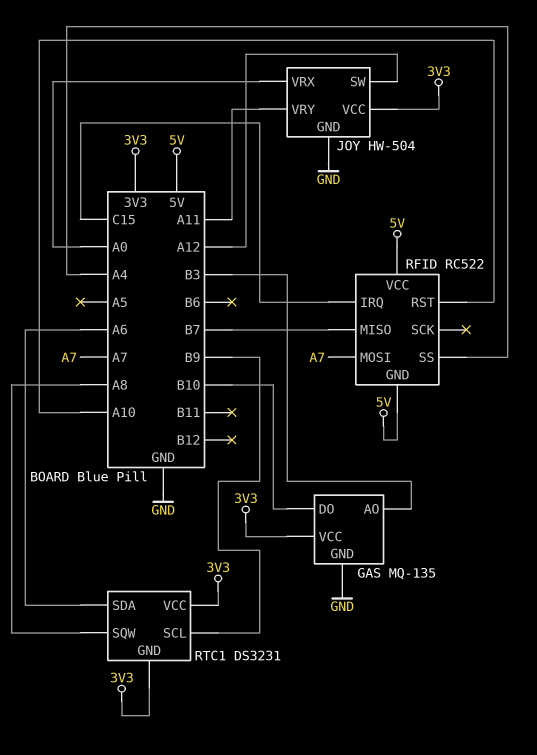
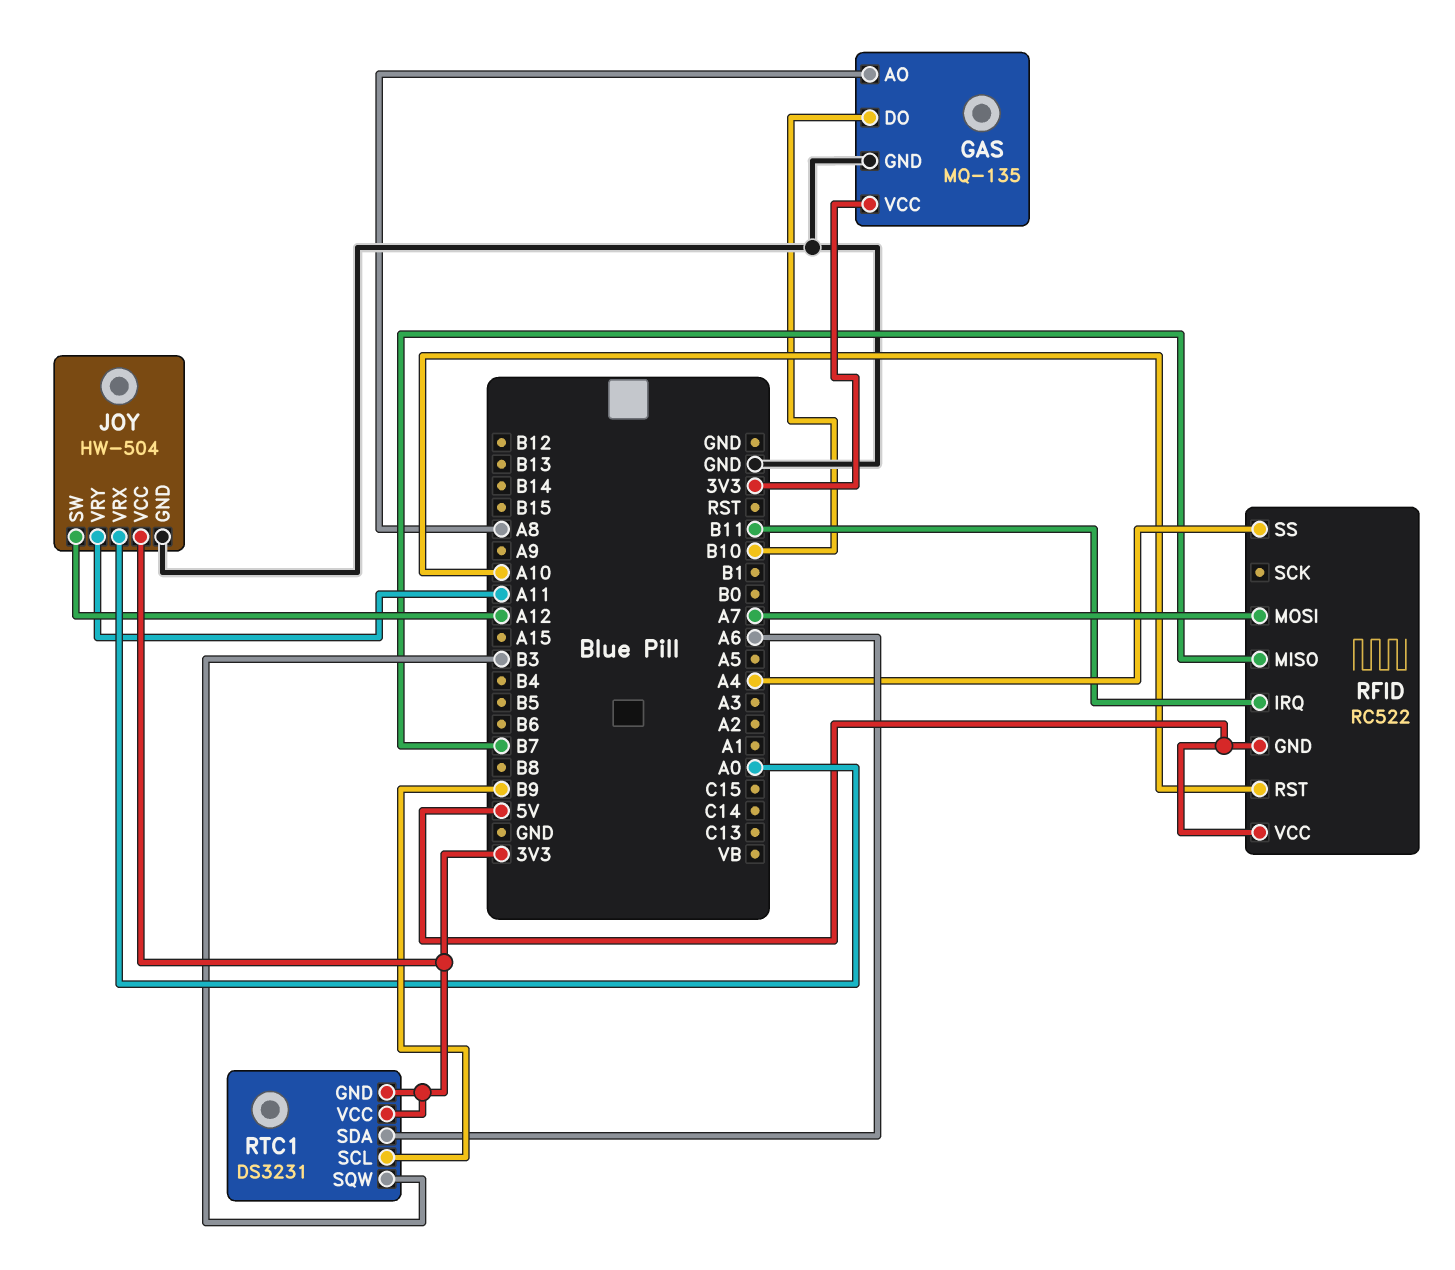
GAS pin AO: B3 -> A8
RFID pin IRQ: C15 -> B11
RTC1 pin SQW: A8 -> B3

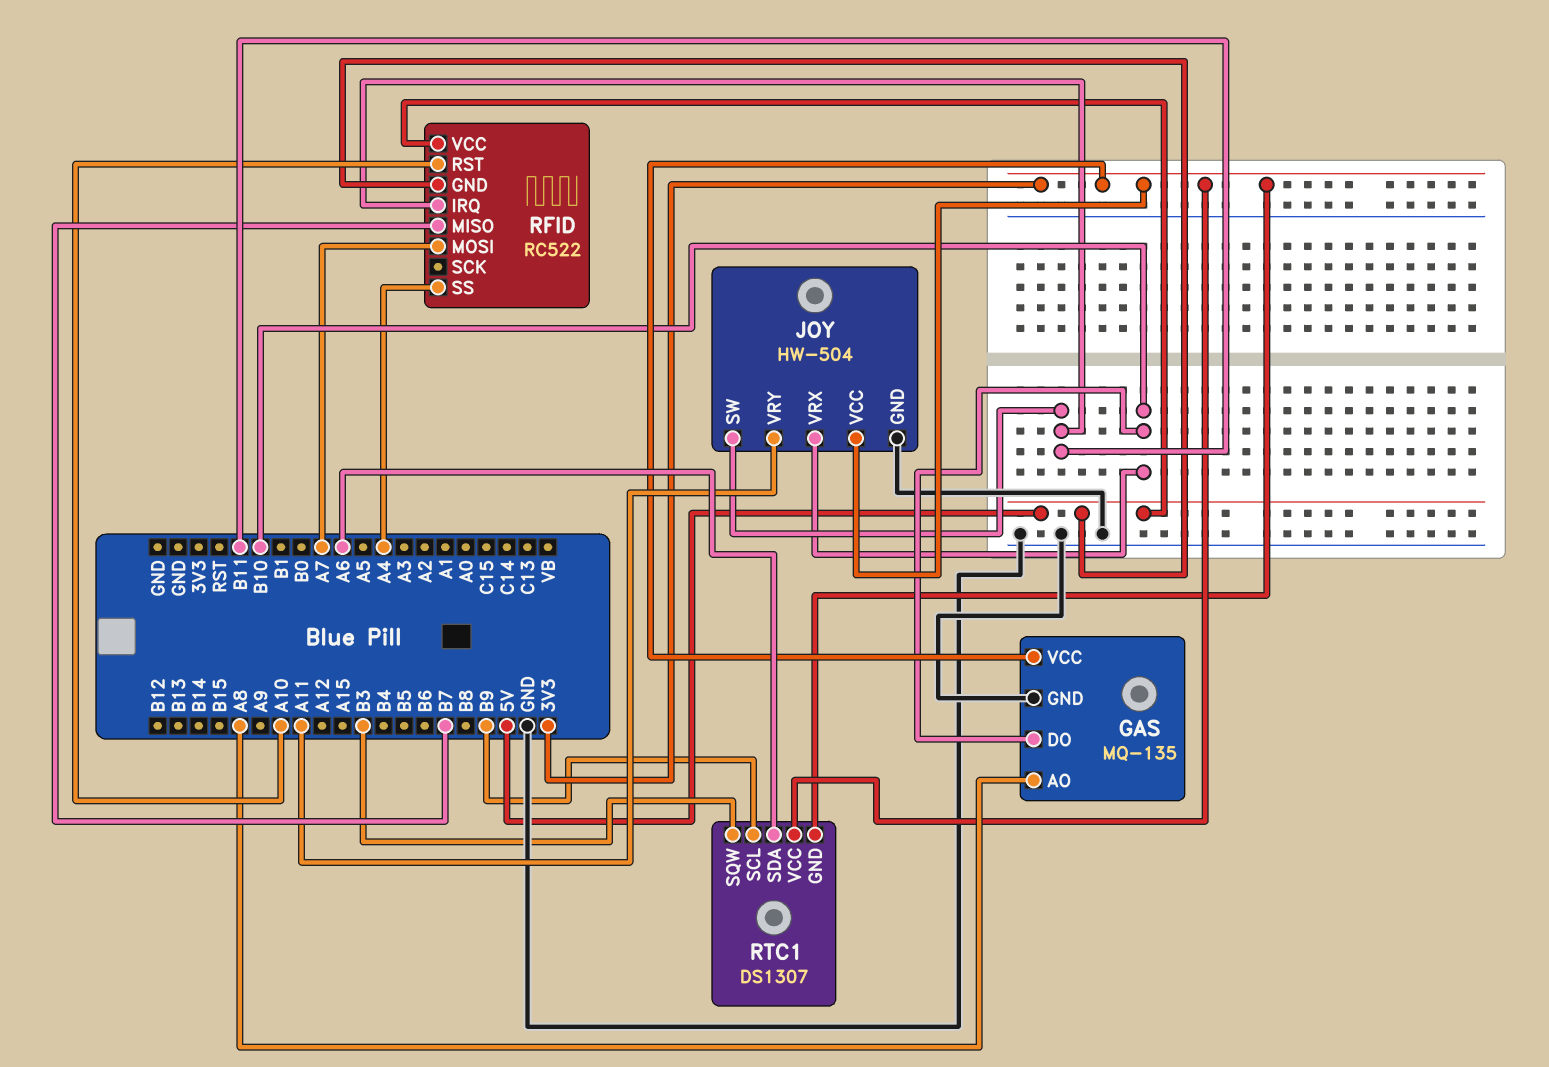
JOY pin SW: A12 -> B11
JOY pin VRX: A0 -> B10
RTC1: DS3231 -> DS1307

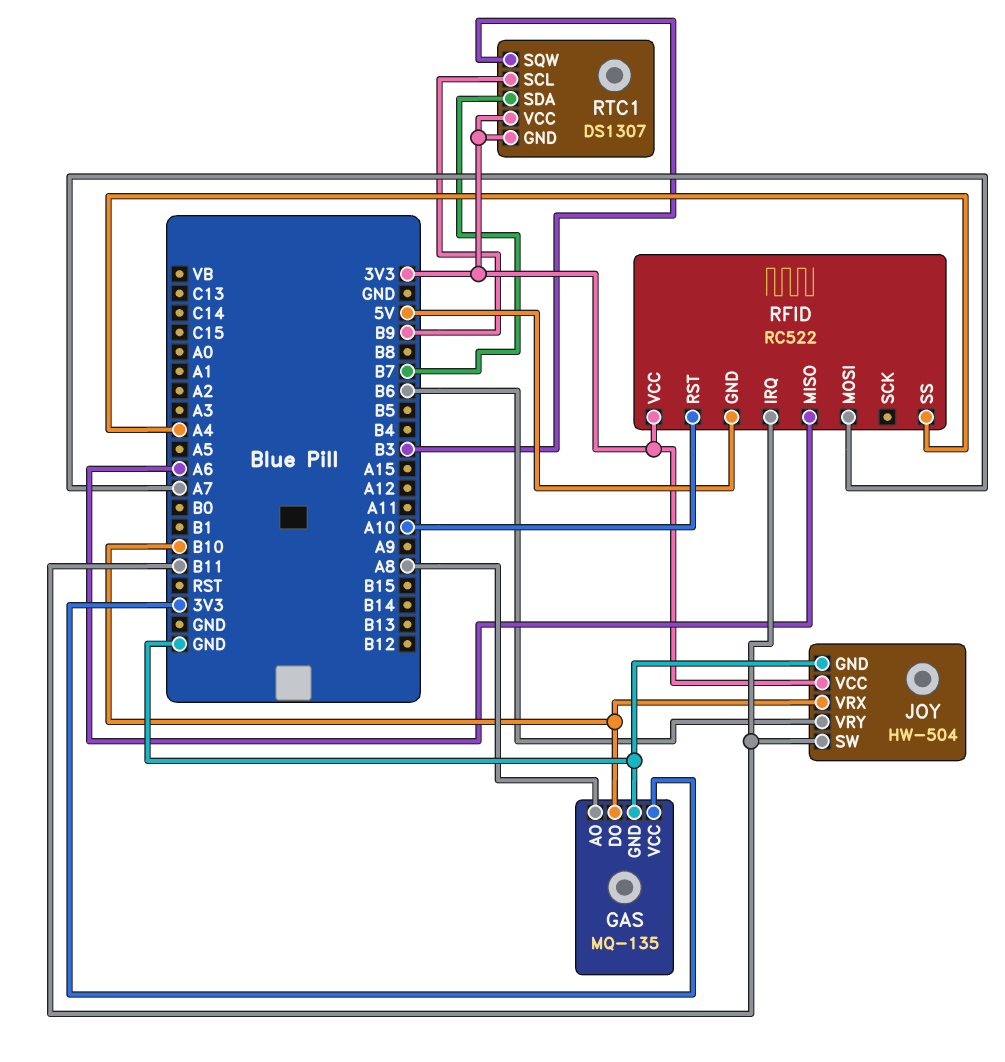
JOY pin VRY: A11 -> B6
RFID pin MISO: B7 -> A6
RFID pin VCC: 5V -> 3V3
RTC1 pin SDA: A6 -> B7

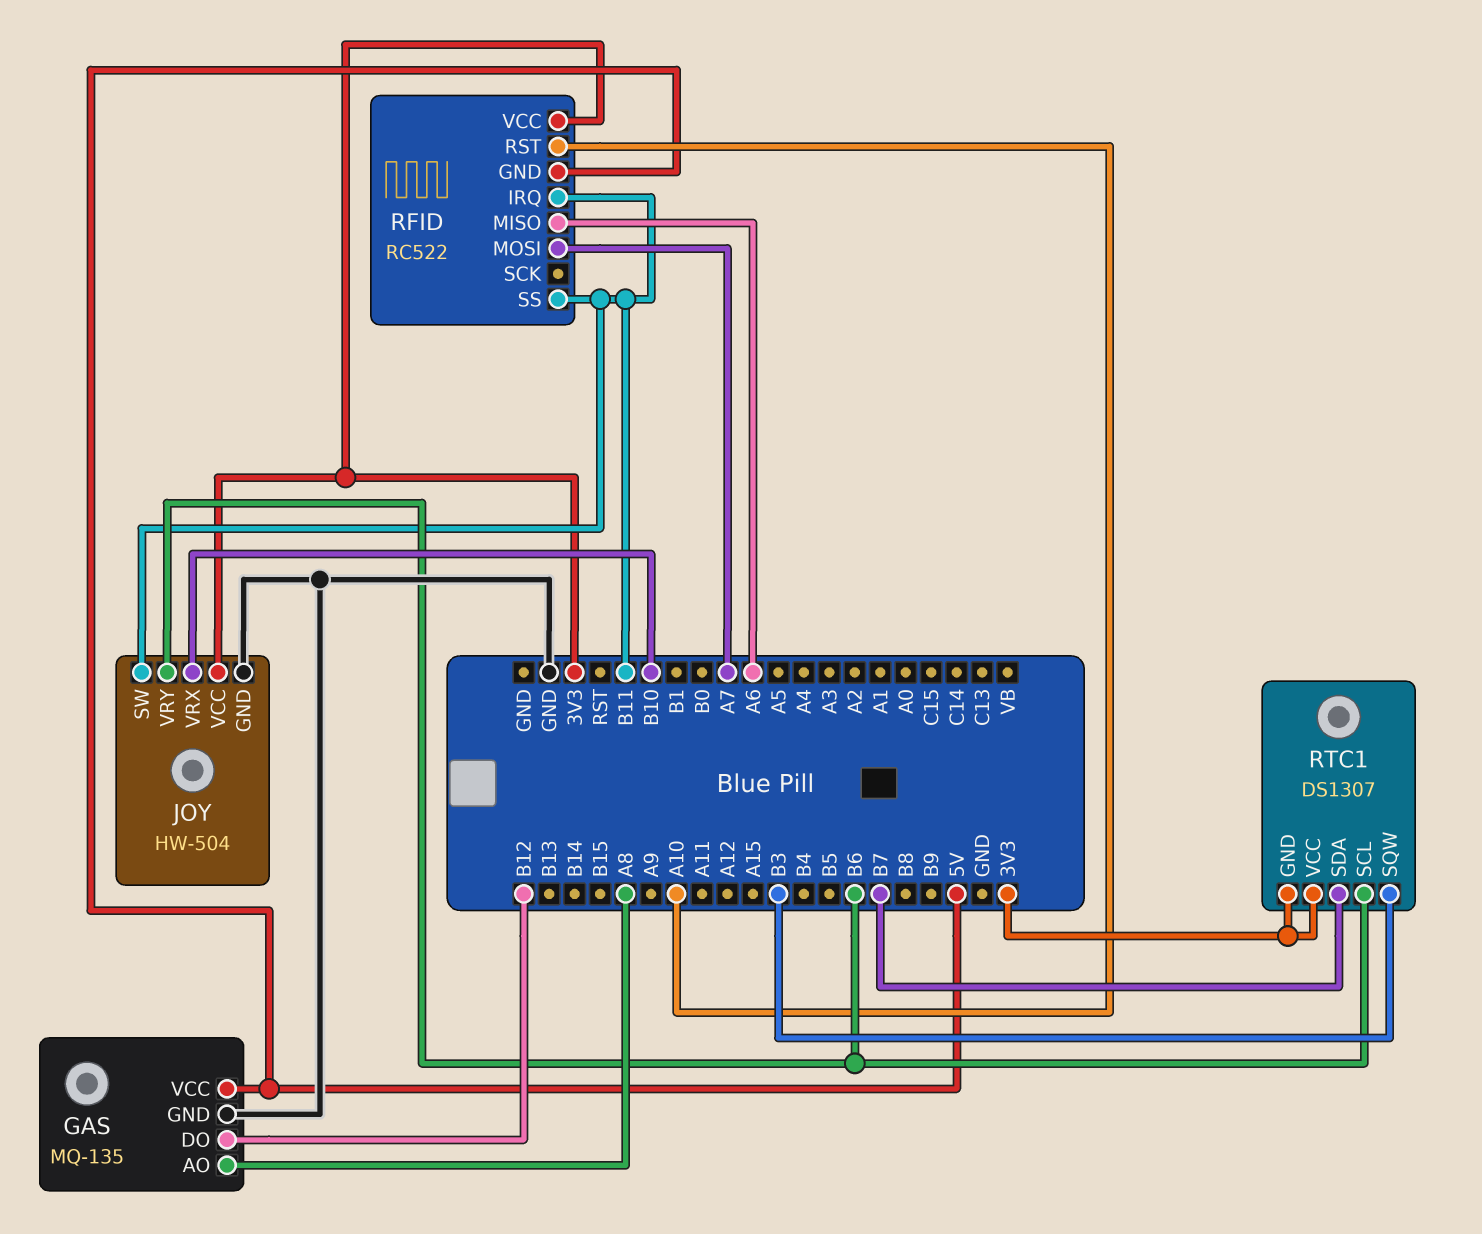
GAS pin DO: B10 -> B12
GAS pin VCC: 3V3 -> 5V
RFID pin SS: A4 -> B11
RTC1 pin SCL: B9 -> B6

